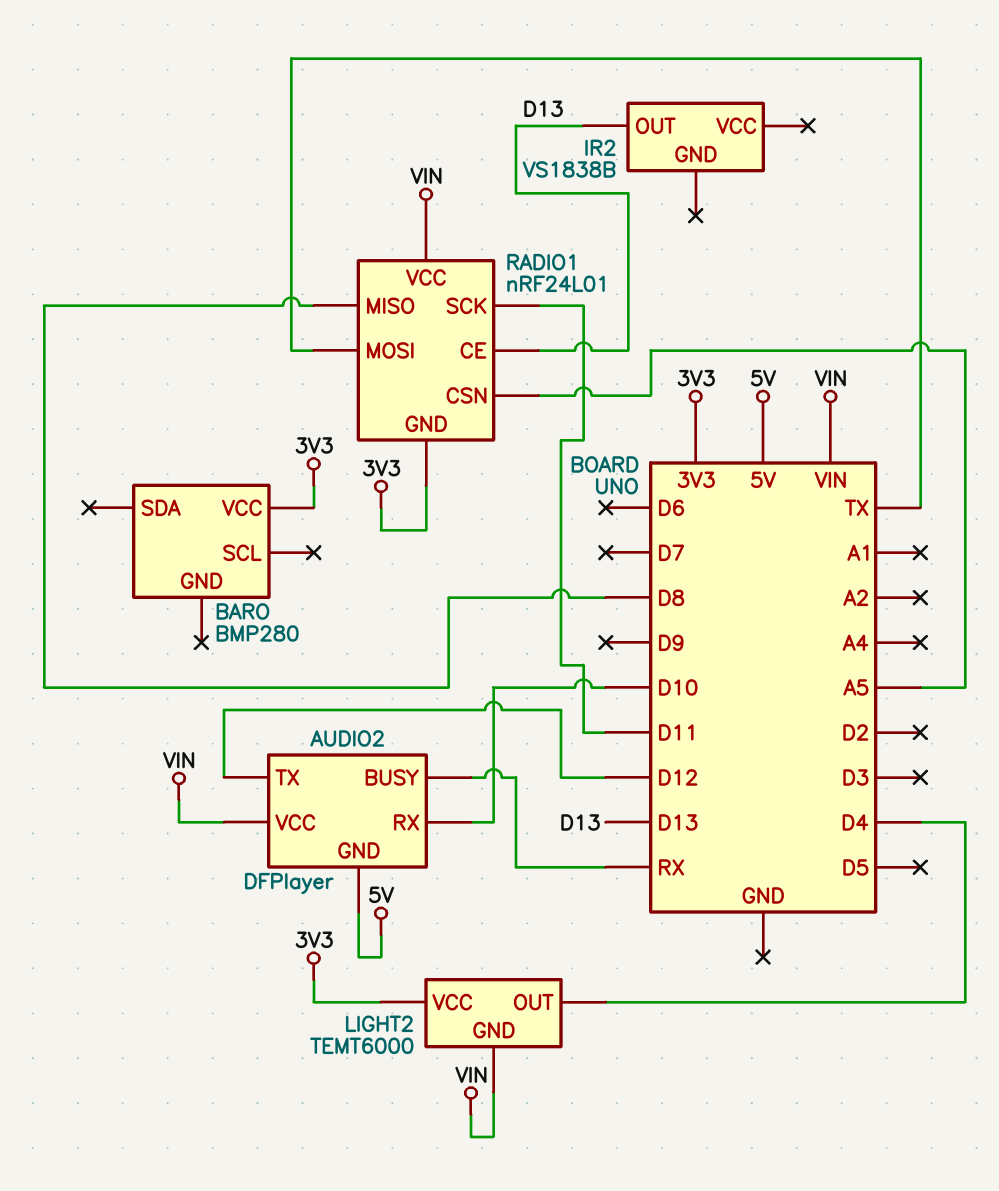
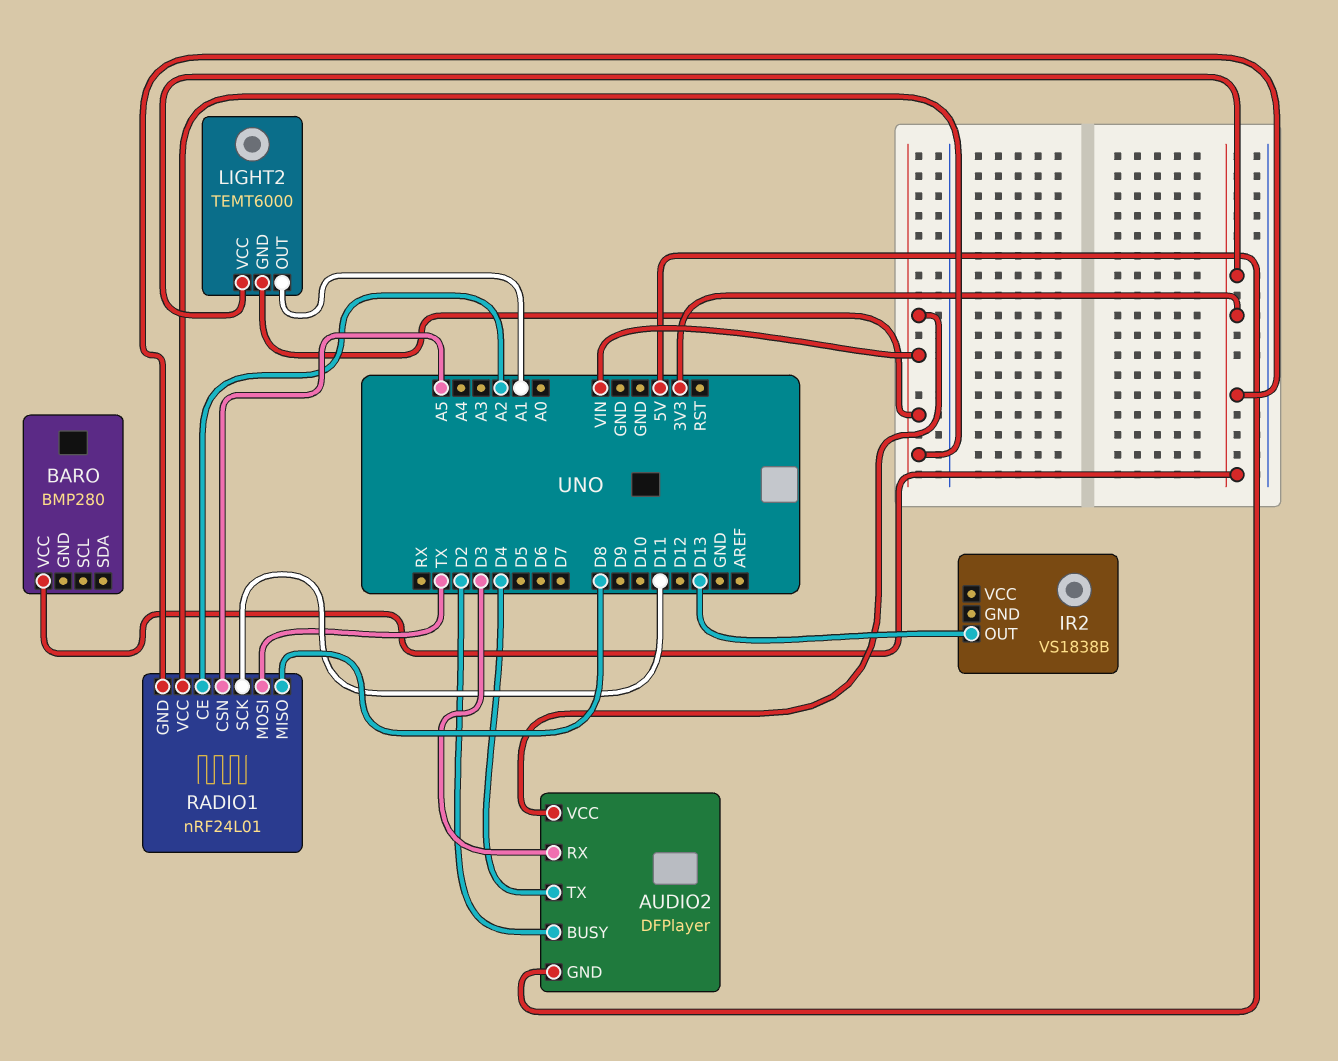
AUDIO2 pin BUSY: RX -> D2
AUDIO2 pin RX: D10 -> D3
AUDIO2 pin TX: D12 -> D4
LIGHT2 pin OUT: D4 -> A1
RADIO1 pin CE: D13 -> A2

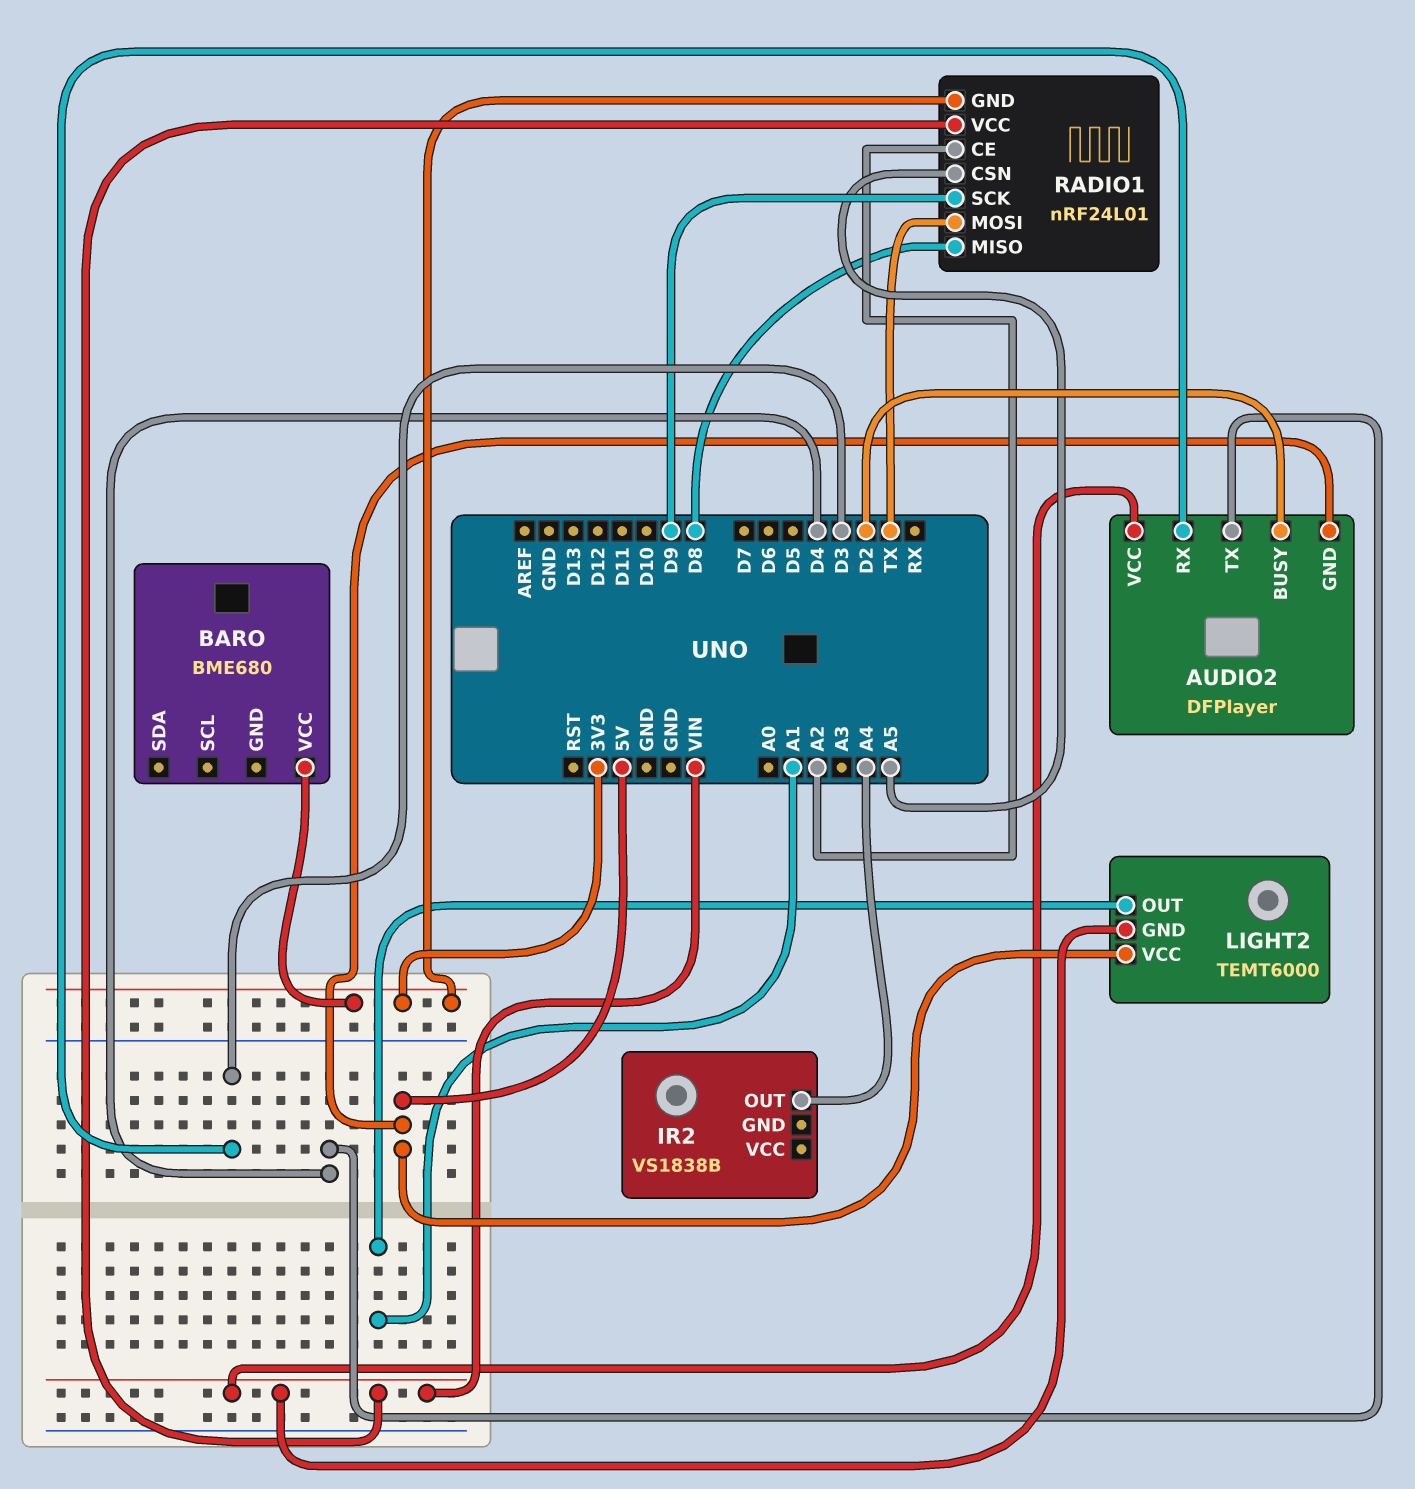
BARO: BMP280 -> BME680
IR2 pin OUT: D13 -> A4
LIGHT2 pin VCC: 3V3 -> 5V
RADIO1 pin SCK: D11 -> D9

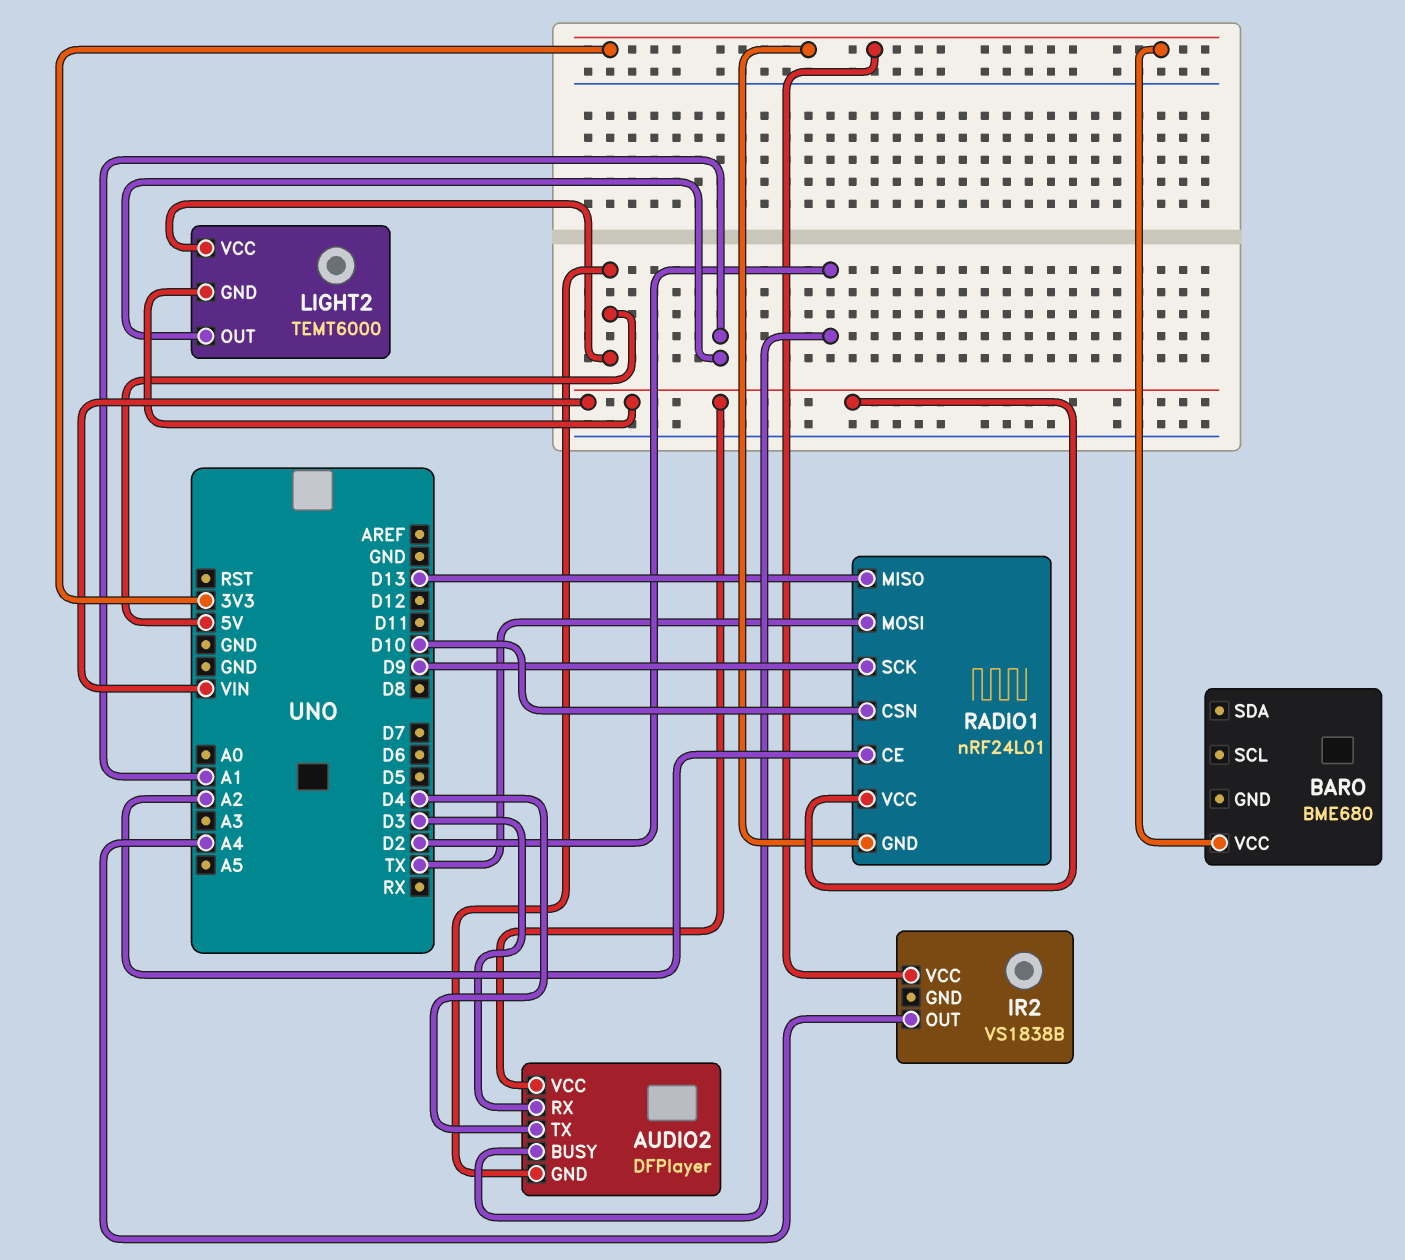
IR2 pin VCC: none -> 3V3
RADIO1 pin CSN: A5 -> D10
RADIO1 pin MISO: D8 -> D13

